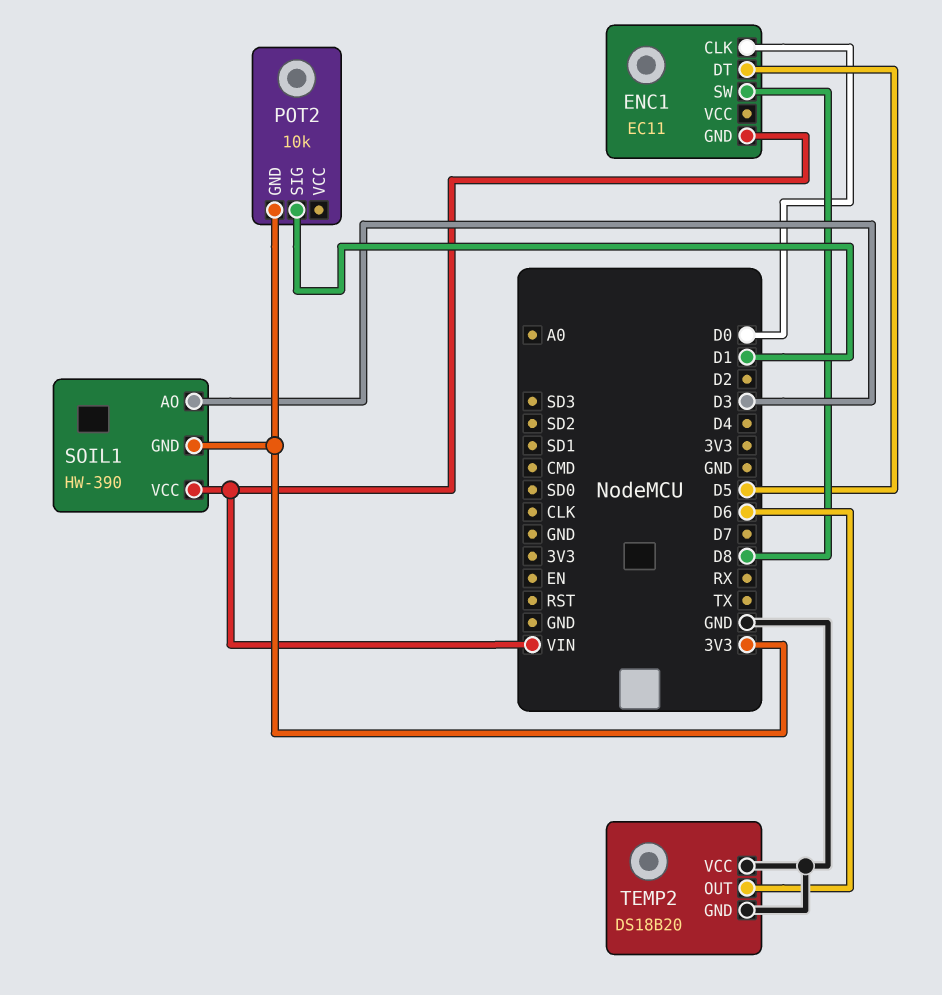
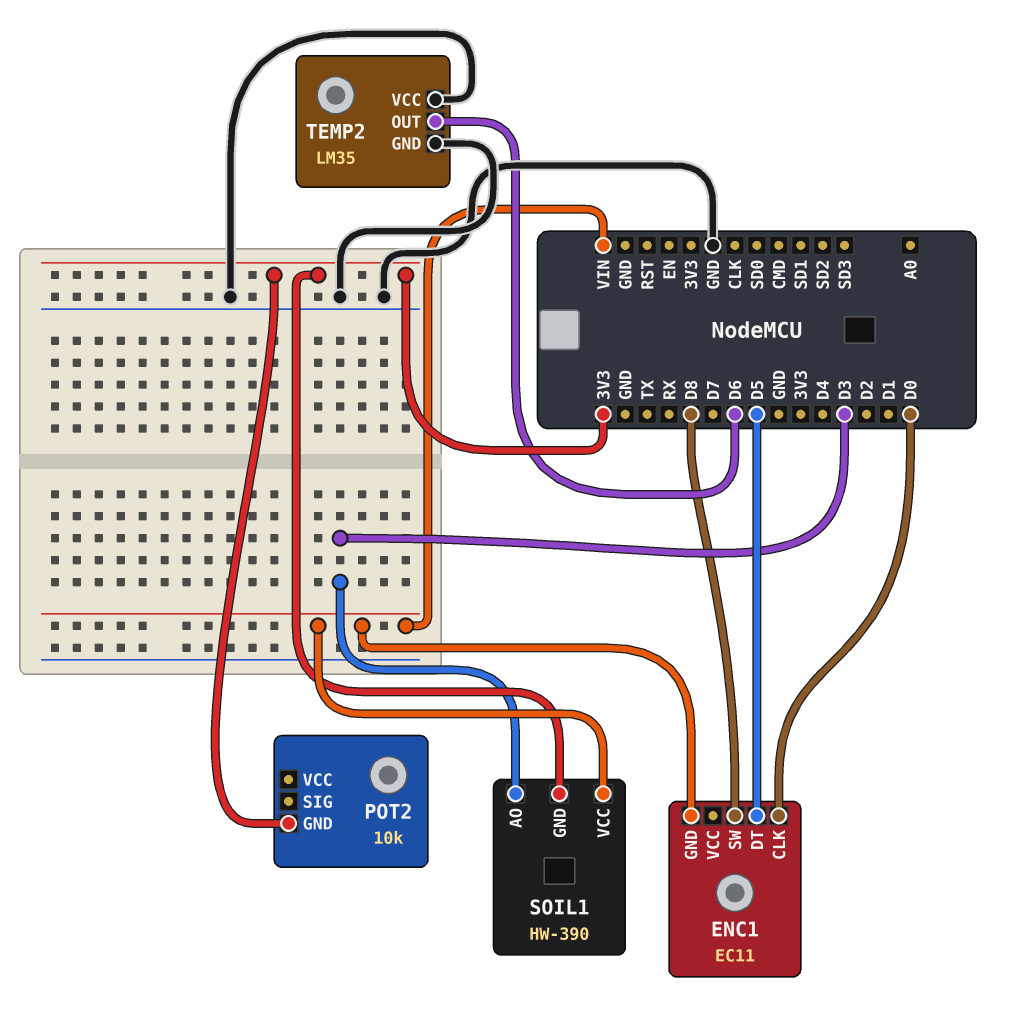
POT2 pin SIG: D1 -> none
TEMP2: DS18B20 -> LM35

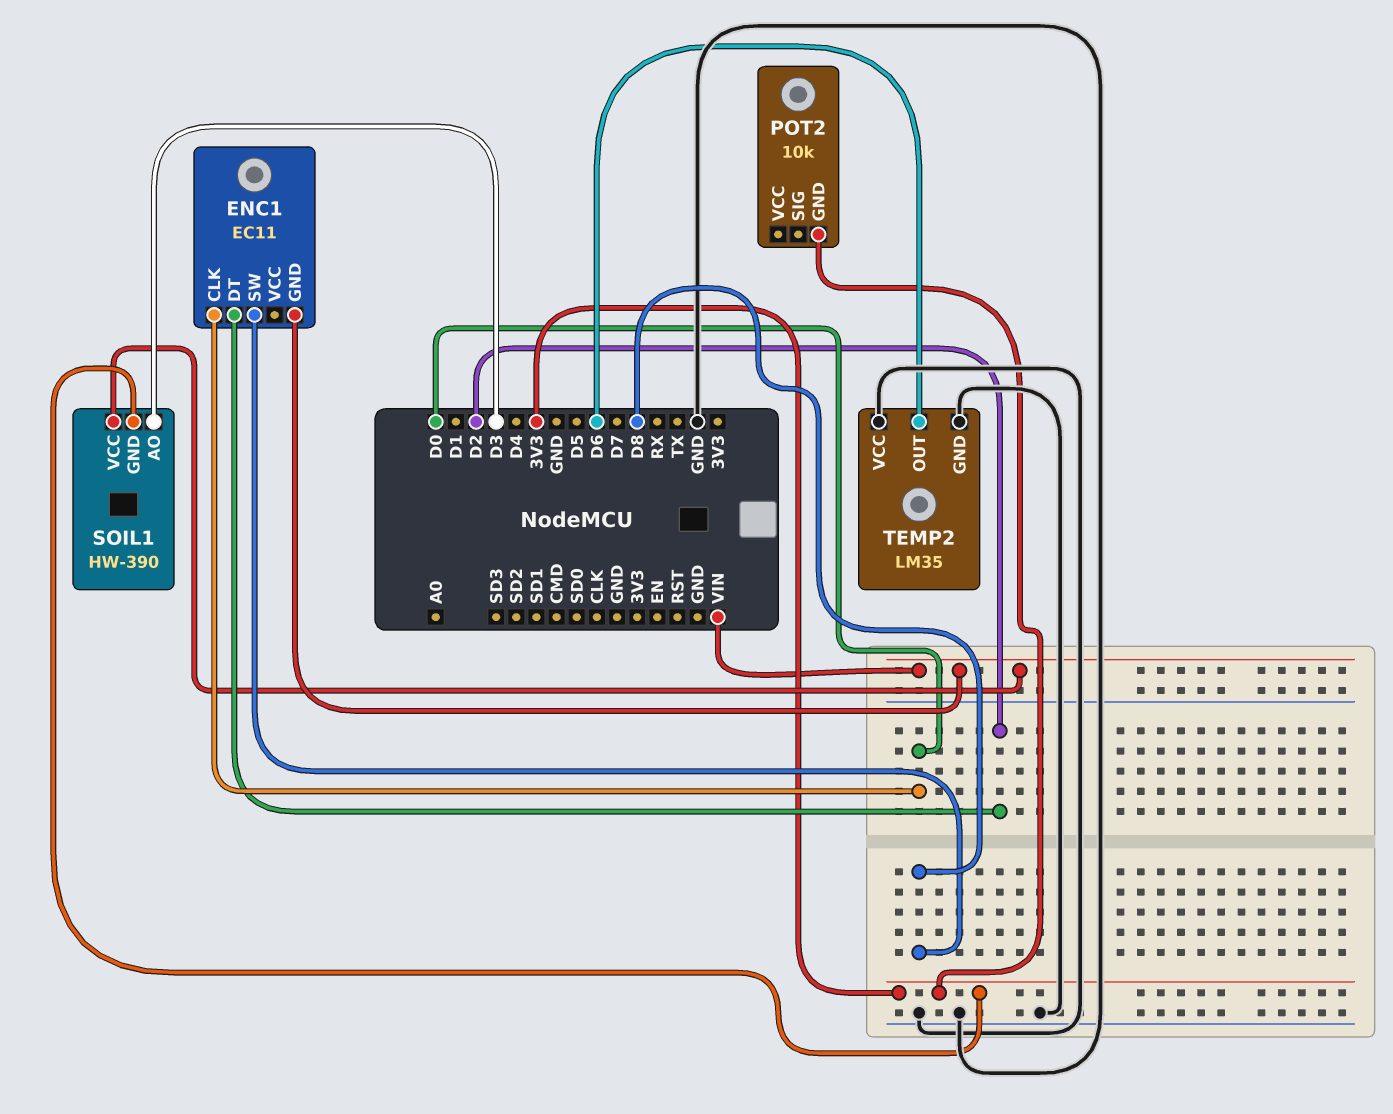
ENC1 pin DT: D5 -> D2

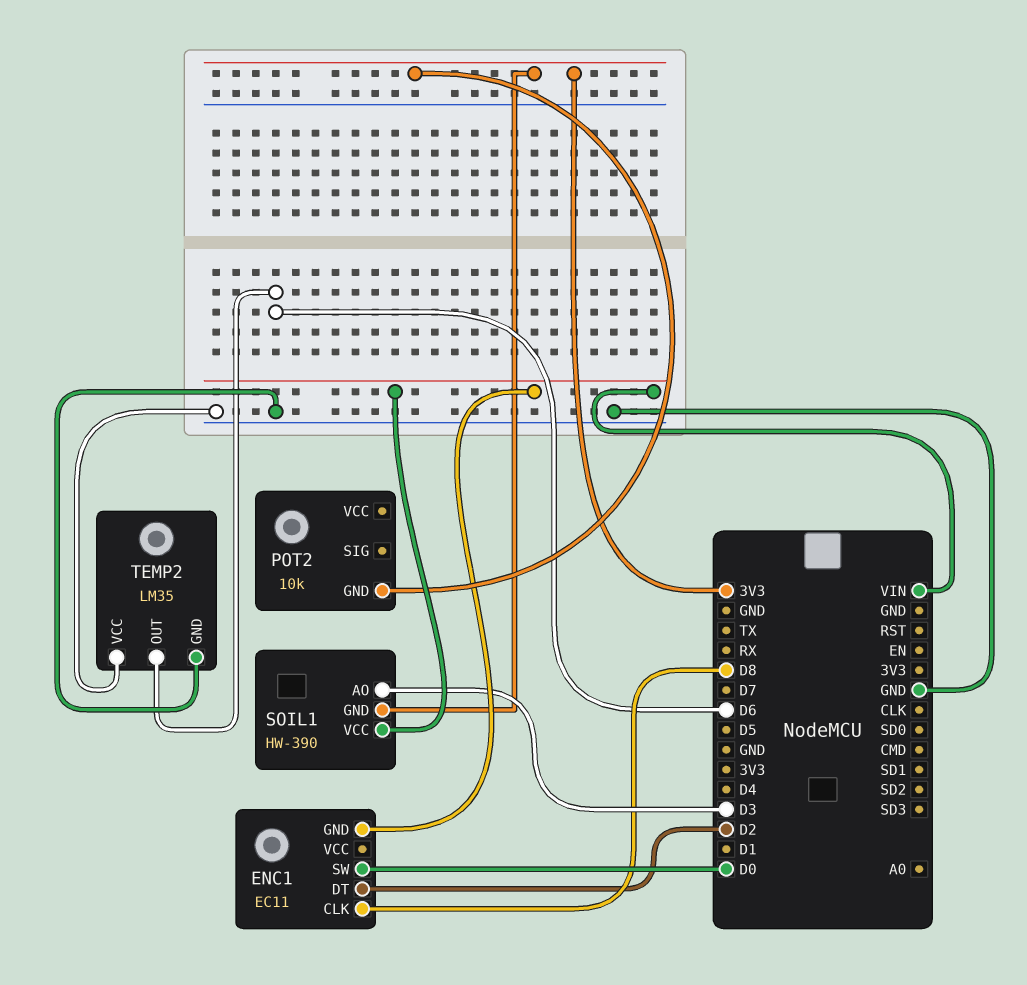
ENC1 pin CLK: D0 -> D8
ENC1 pin SW: D8 -> D0

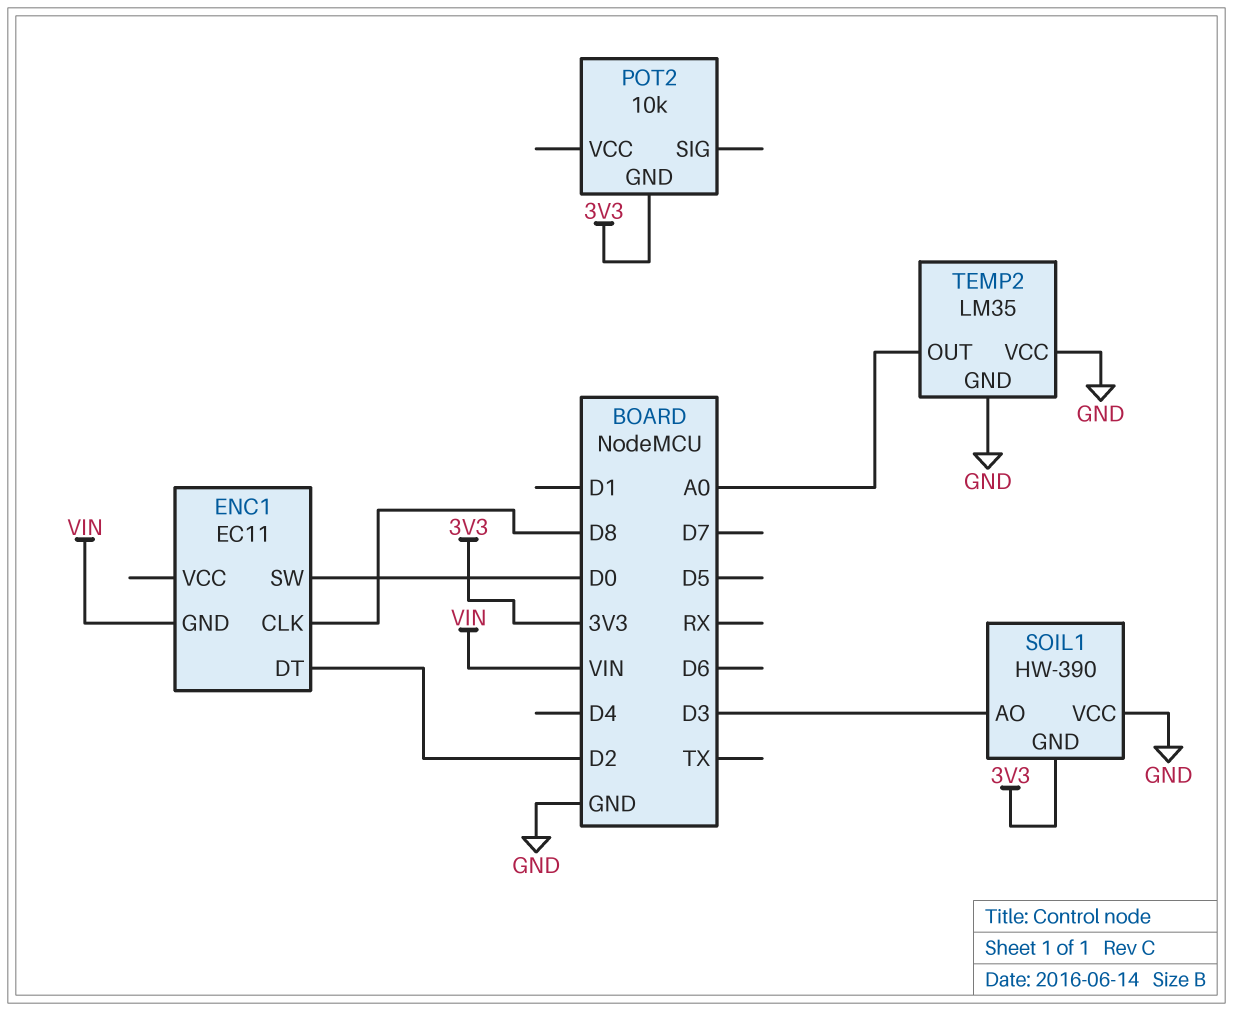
SOIL1 pin VCC: VIN -> GND
TEMP2 pin OUT: D6 -> A0

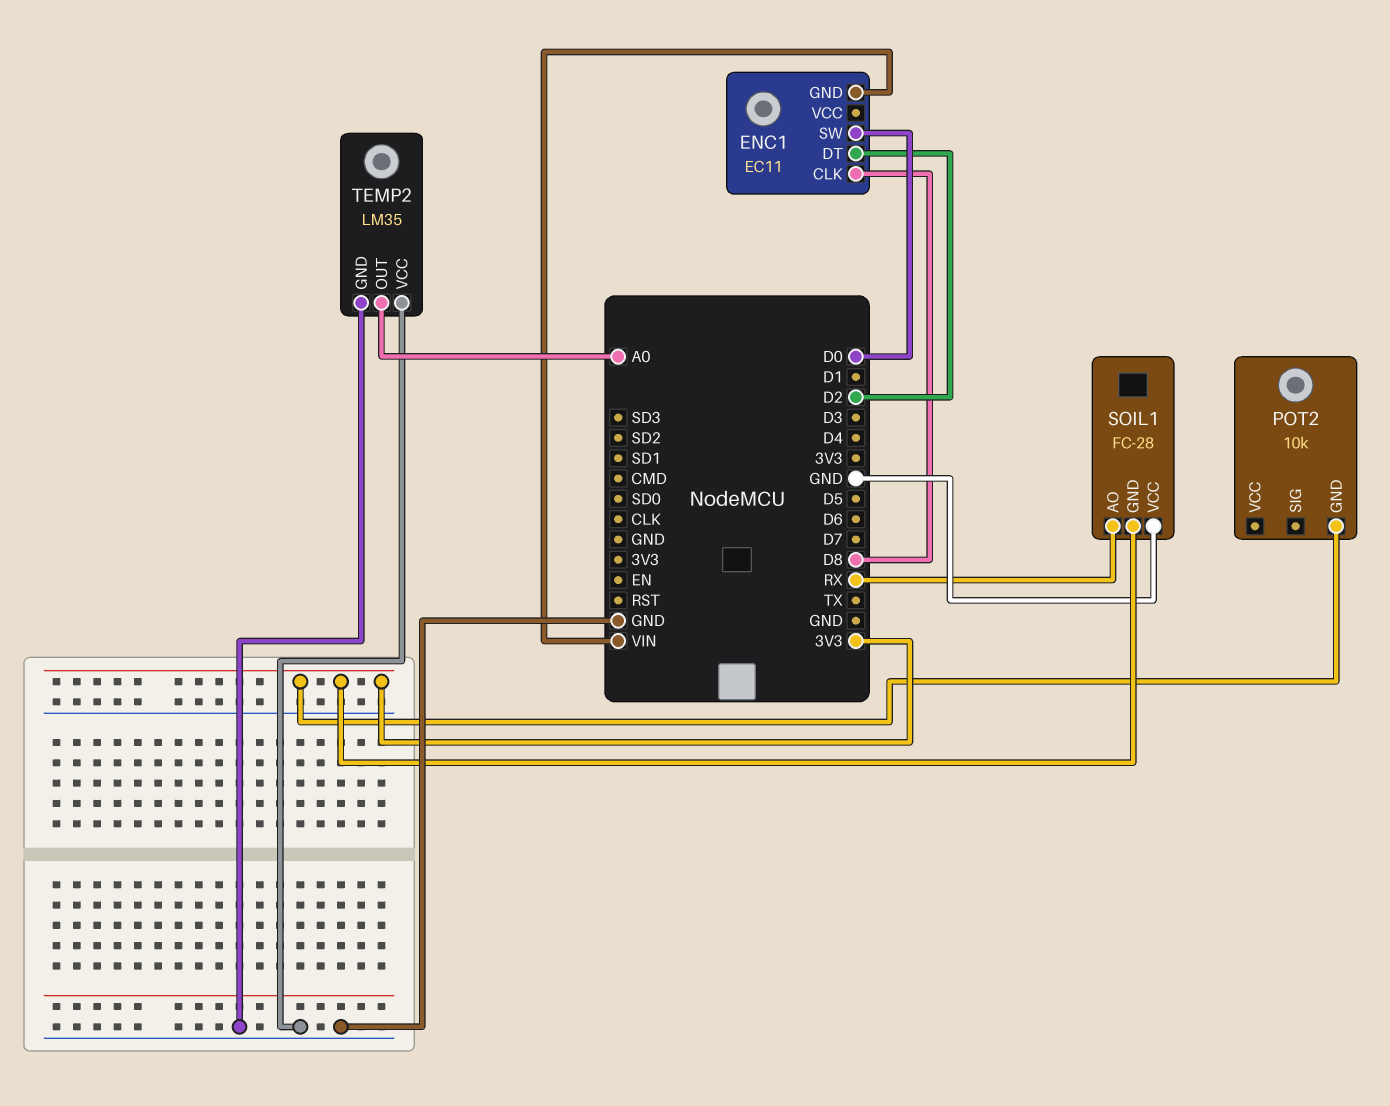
SOIL1: HW-390 -> FC-28
SOIL1 pin AO: D3 -> RX

